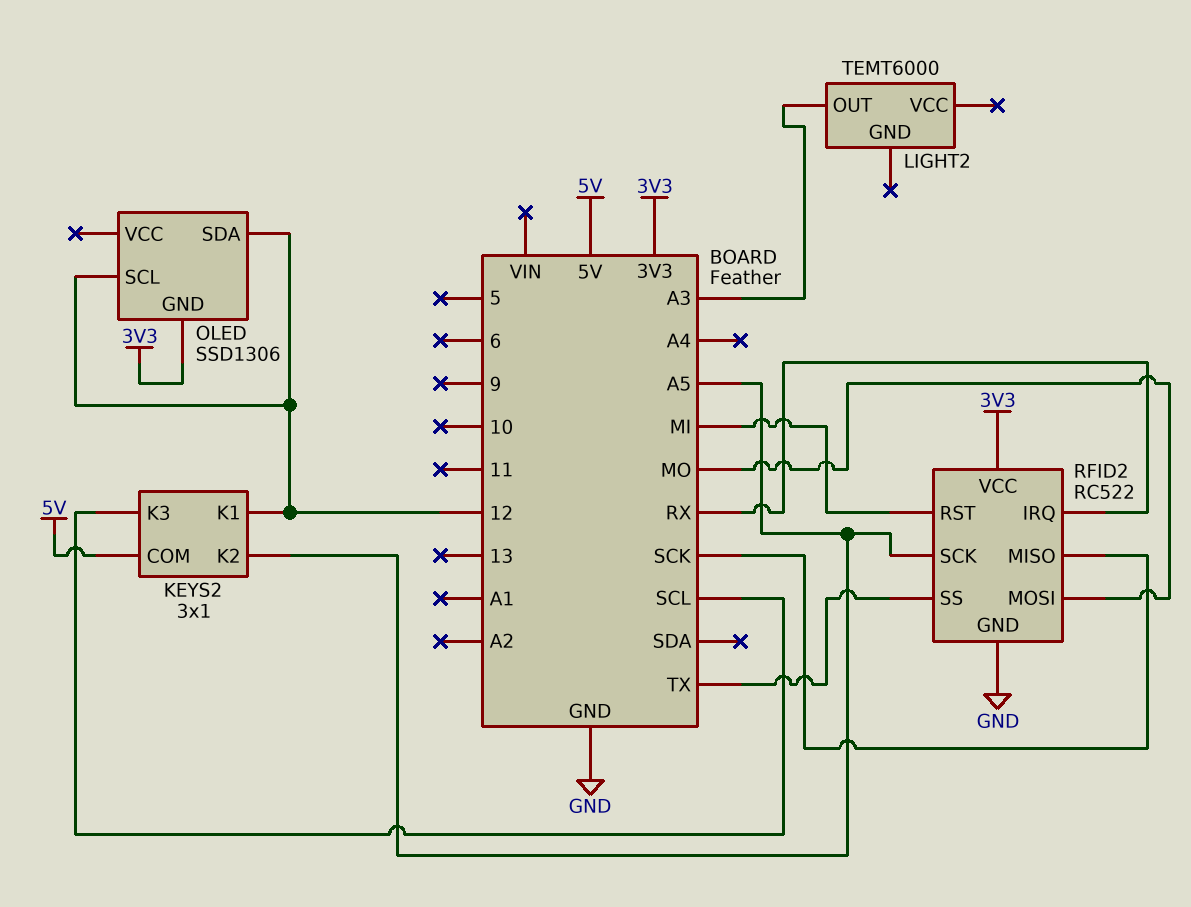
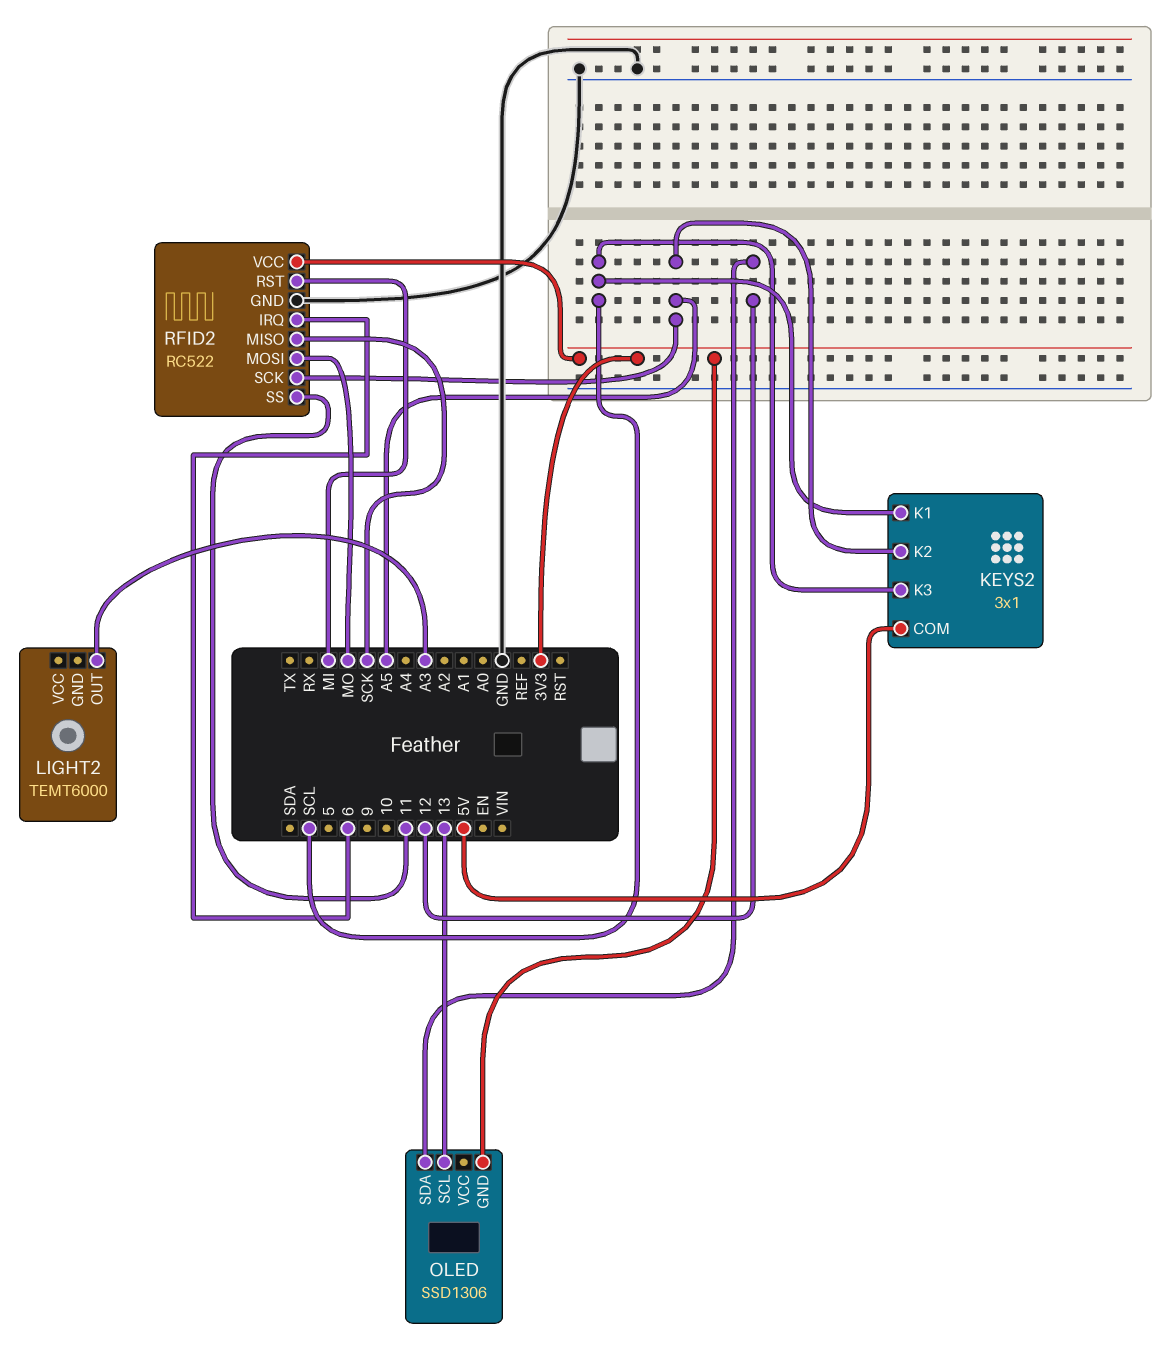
KEYS2 pin K1: 12 -> SCL
OLED pin SCL: 12 -> 13
RFID2 pin IRQ: RX -> 6
RFID2 pin SS: TX -> 11

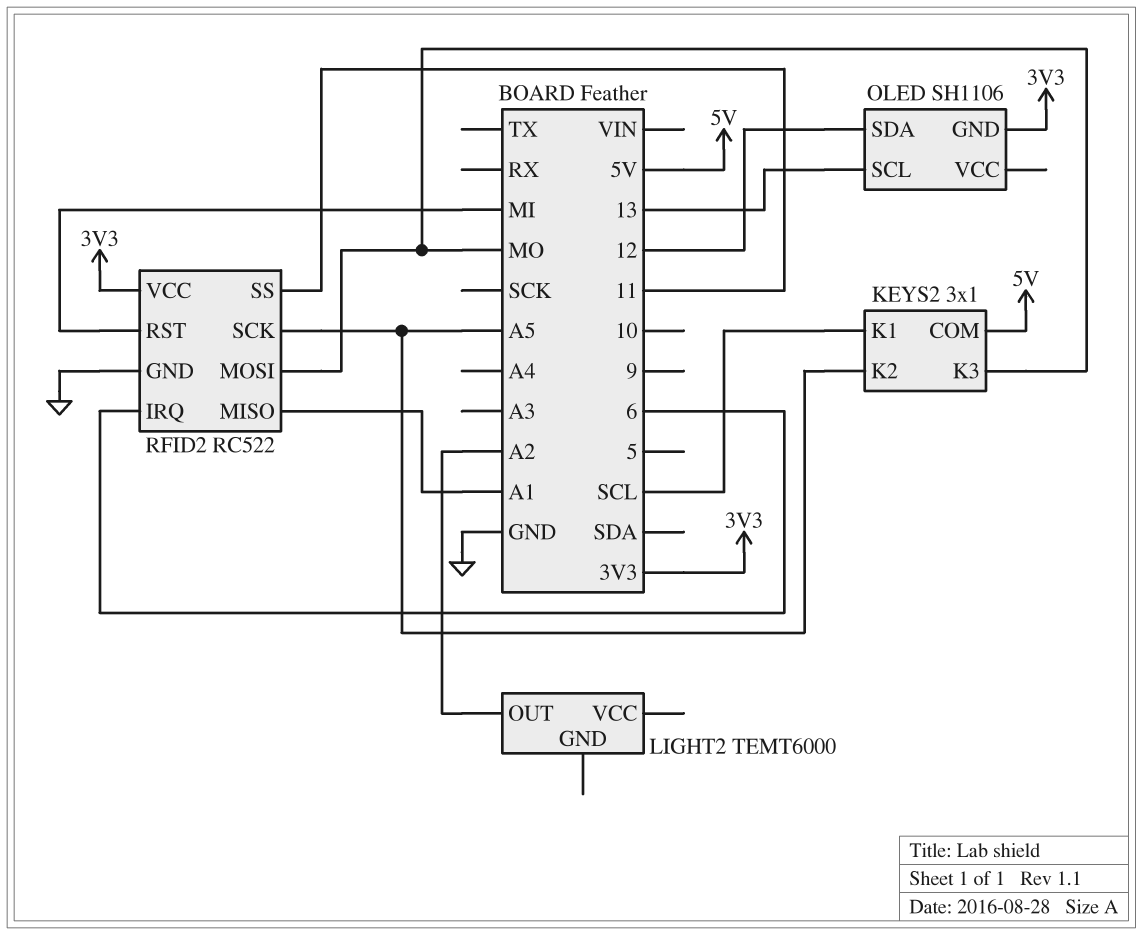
KEYS2 pin K3: SCL -> MO
LIGHT2 pin OUT: A3 -> A2
OLED: SSD1306 -> SH1106
RFID2 pin MISO: SCK -> A1

